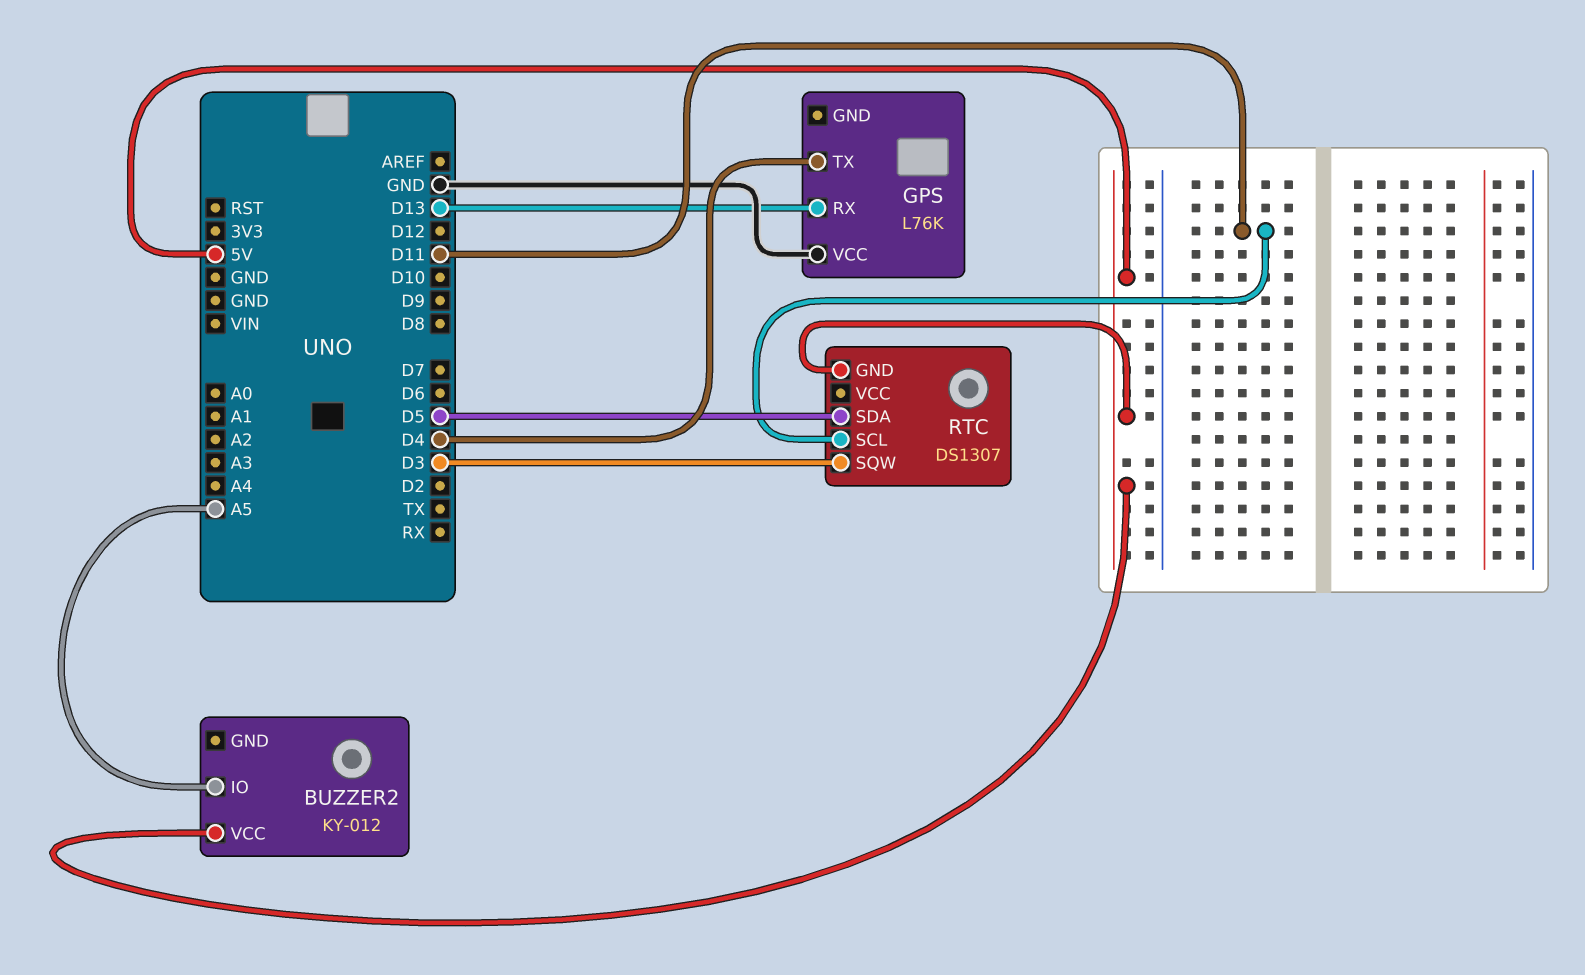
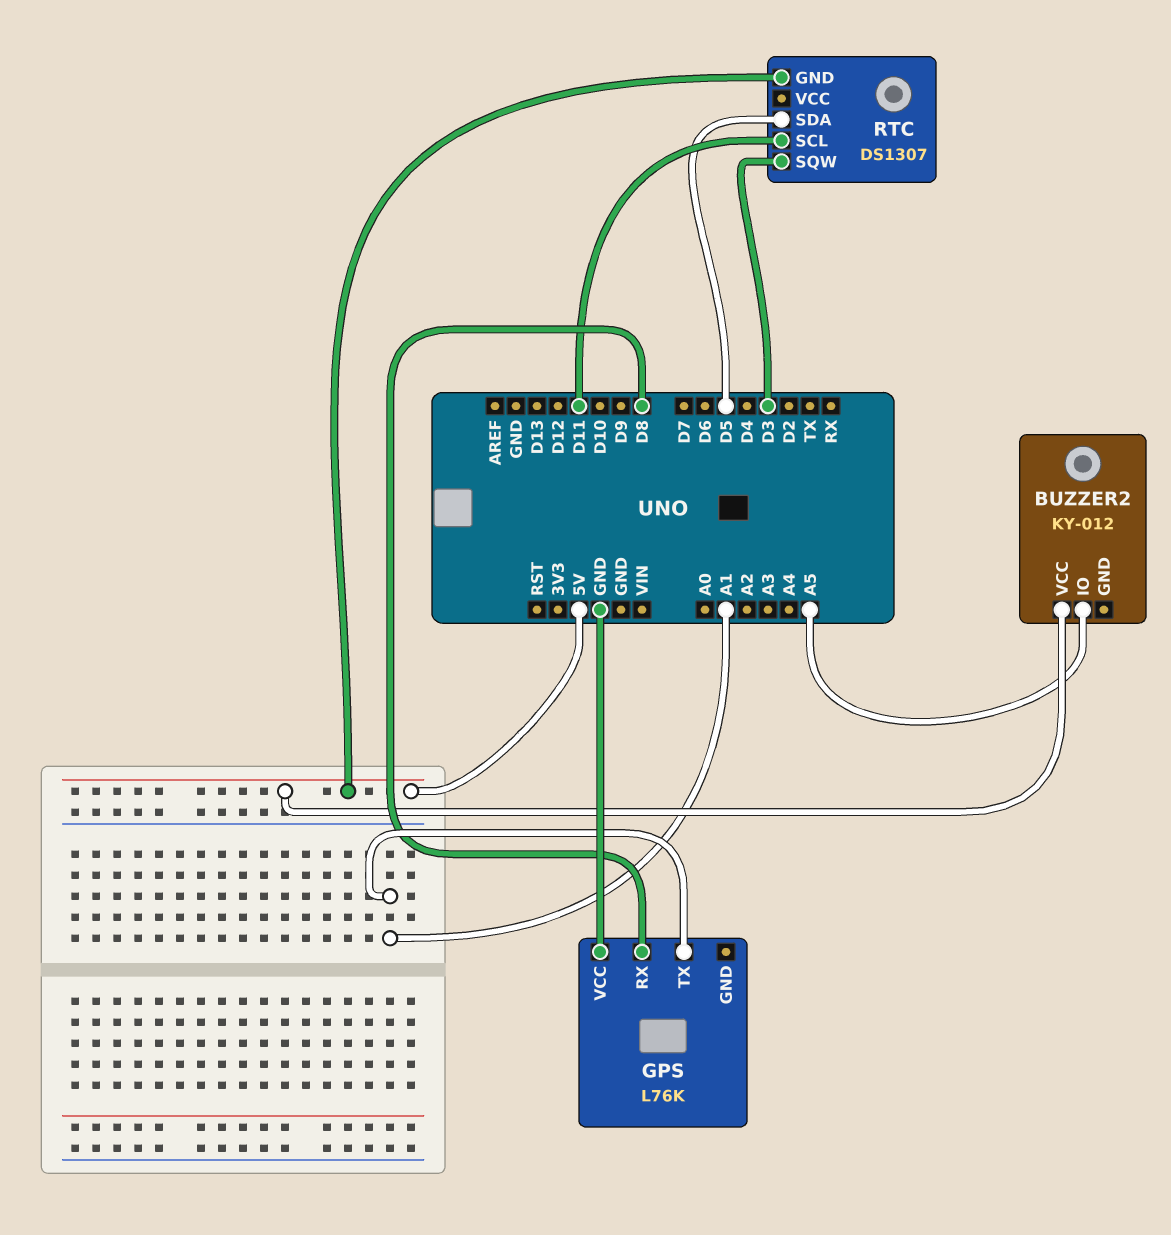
GPS pin RX: D13 -> D8
GPS pin TX: D4 -> A1

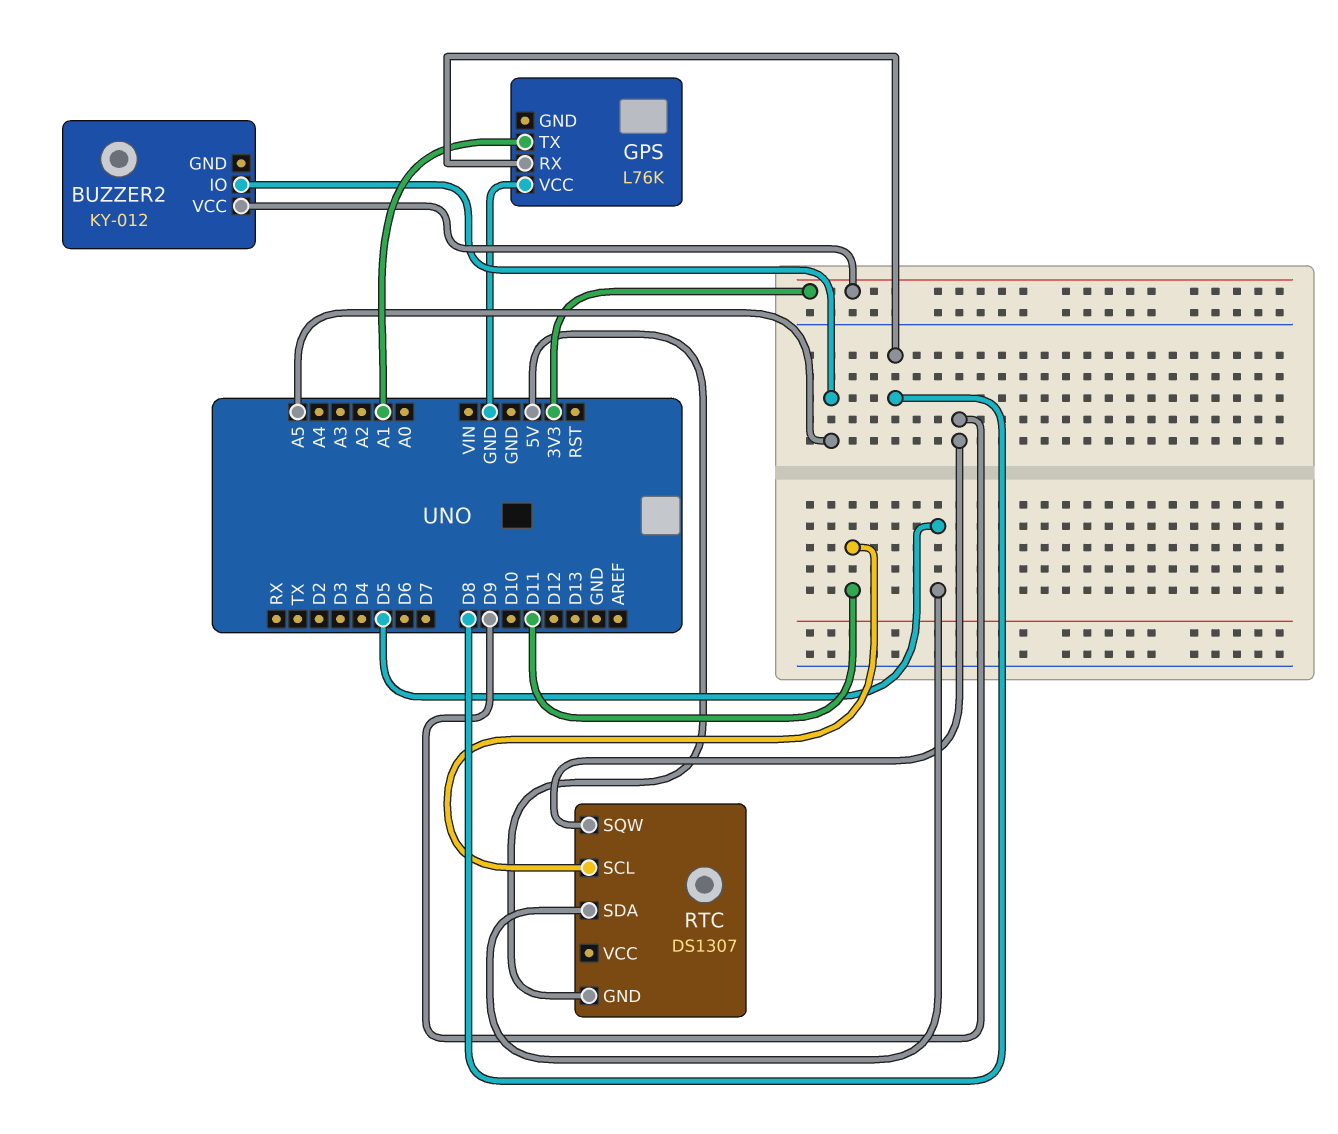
BUZZER2 pin VCC: 5V -> 3V3
RTC pin SQW: D3 -> D9

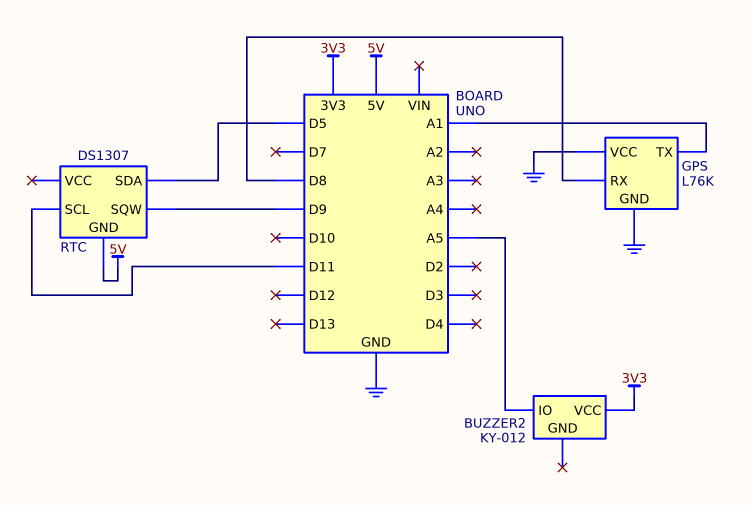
GPS pin GND: none -> GND

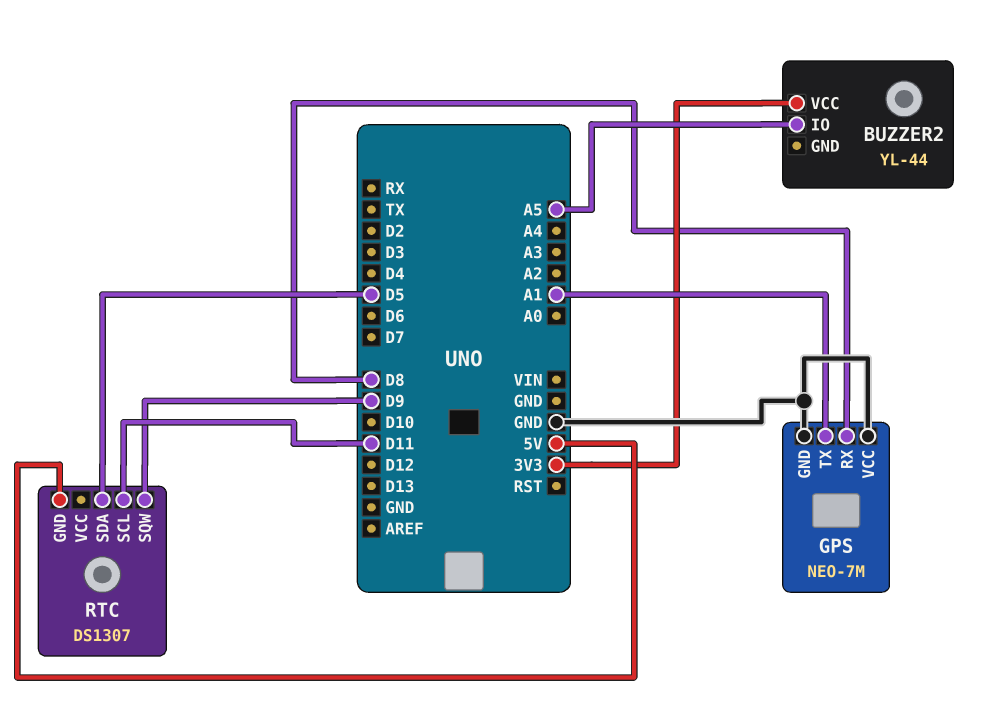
BUZZER2: KY-012 -> YL-44
GPS: L76K -> NEO-7M

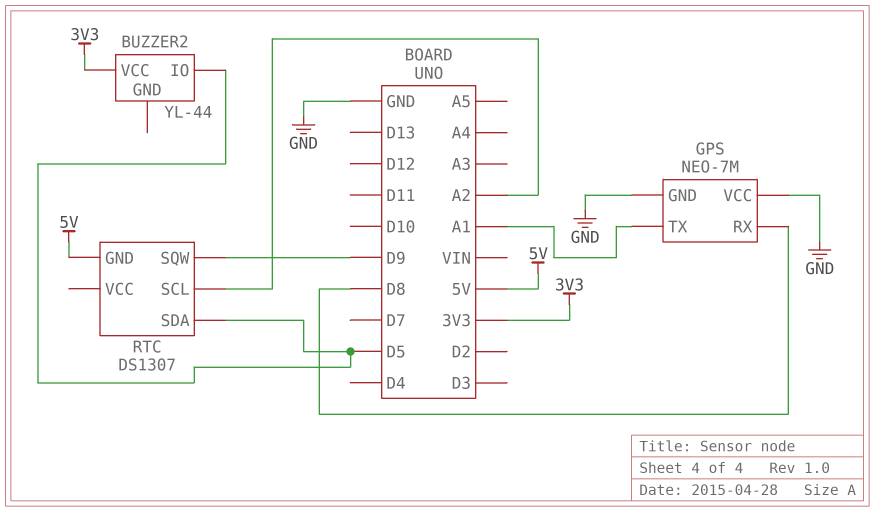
BUZZER2 pin IO: A5 -> D5
RTC pin SCL: D11 -> A2

